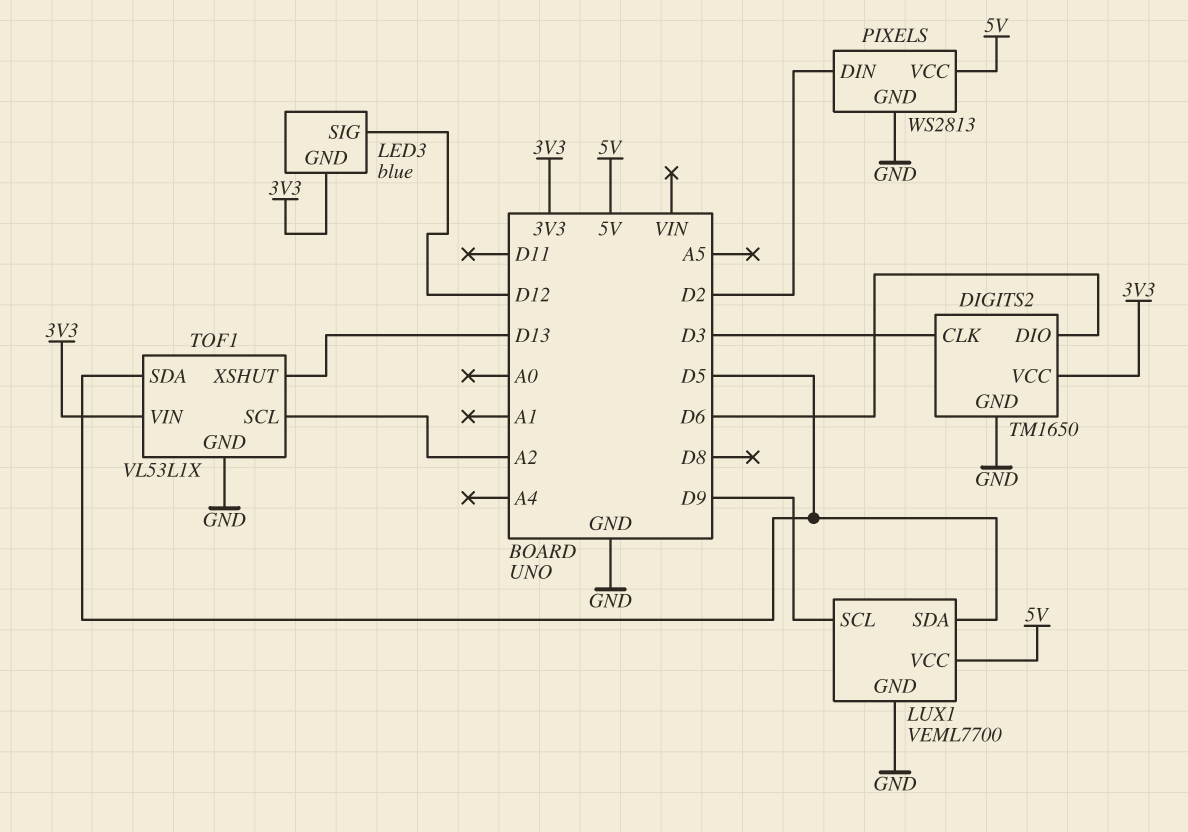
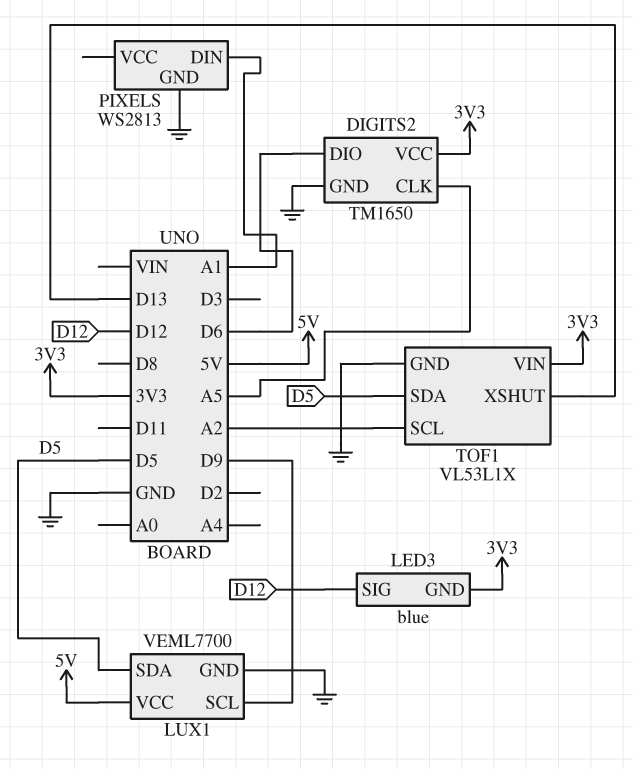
DIGITS2 pin CLK: D3 -> A5
PIXELS pin DIN: D2 -> A1
PIXELS pin VCC: 5V -> none

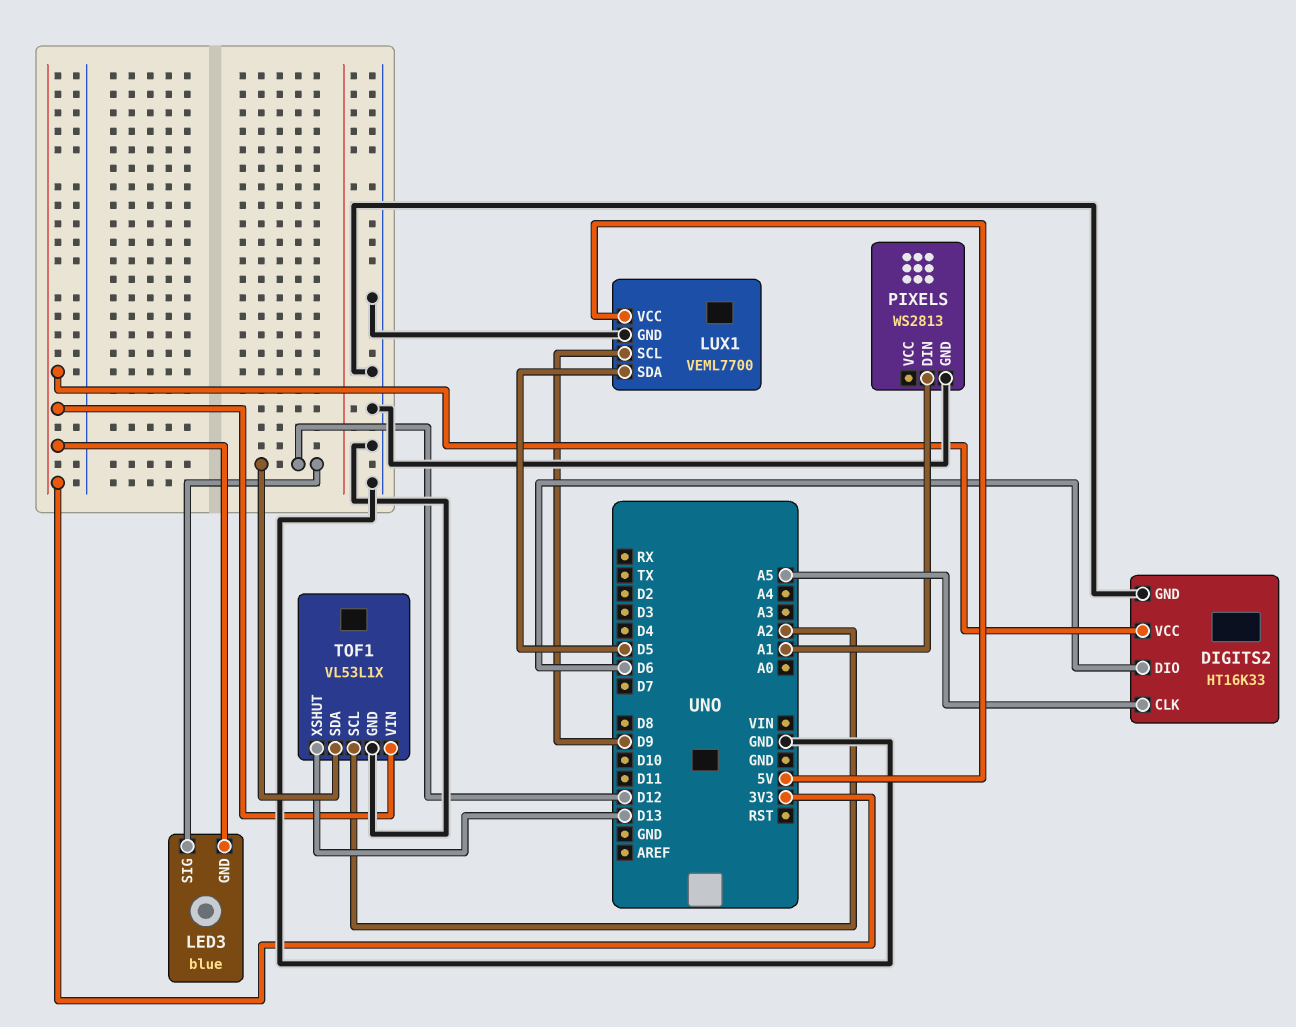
DIGITS2: TM1650 -> HT16K33
TOF1 pin SDA: D5 -> D12

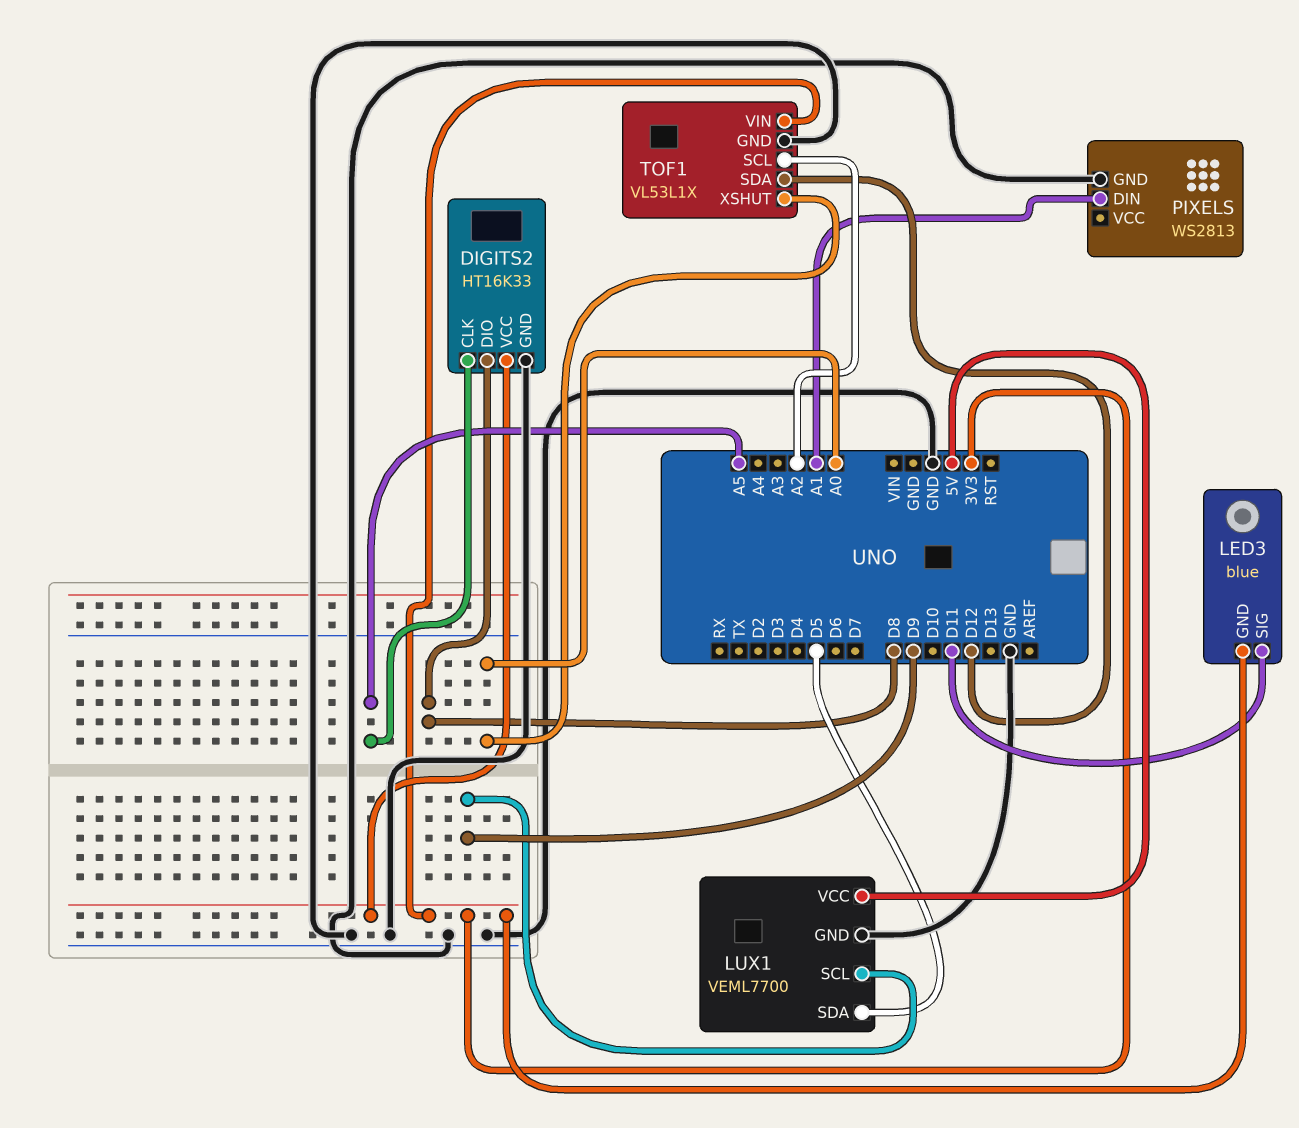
DIGITS2 pin DIO: D6 -> D8
LED3 pin SIG: D12 -> D11
TOF1 pin XSHUT: D13 -> A0

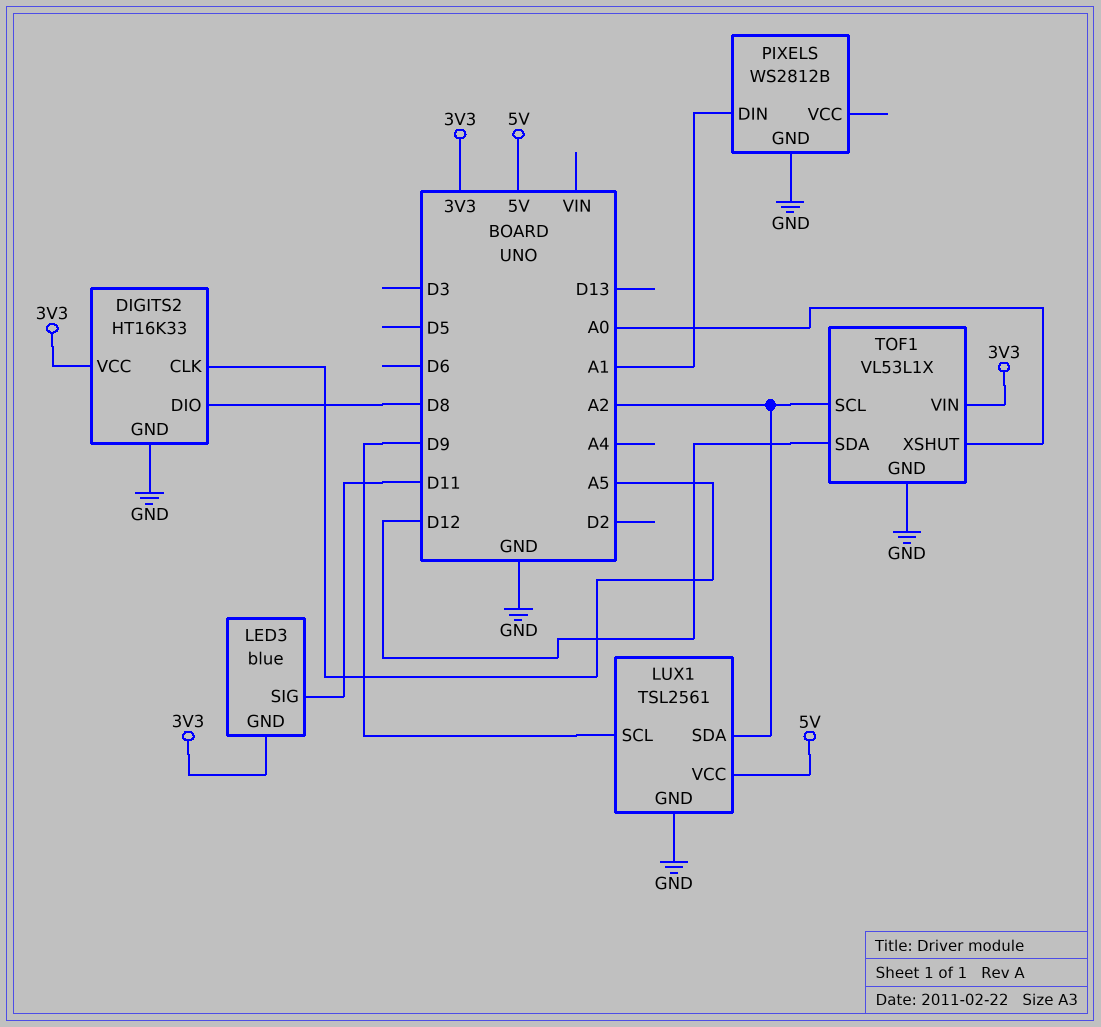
LUX1: VEML7700 -> TSL2561
LUX1 pin SDA: D5 -> A2
PIXELS: WS2813 -> WS2812B

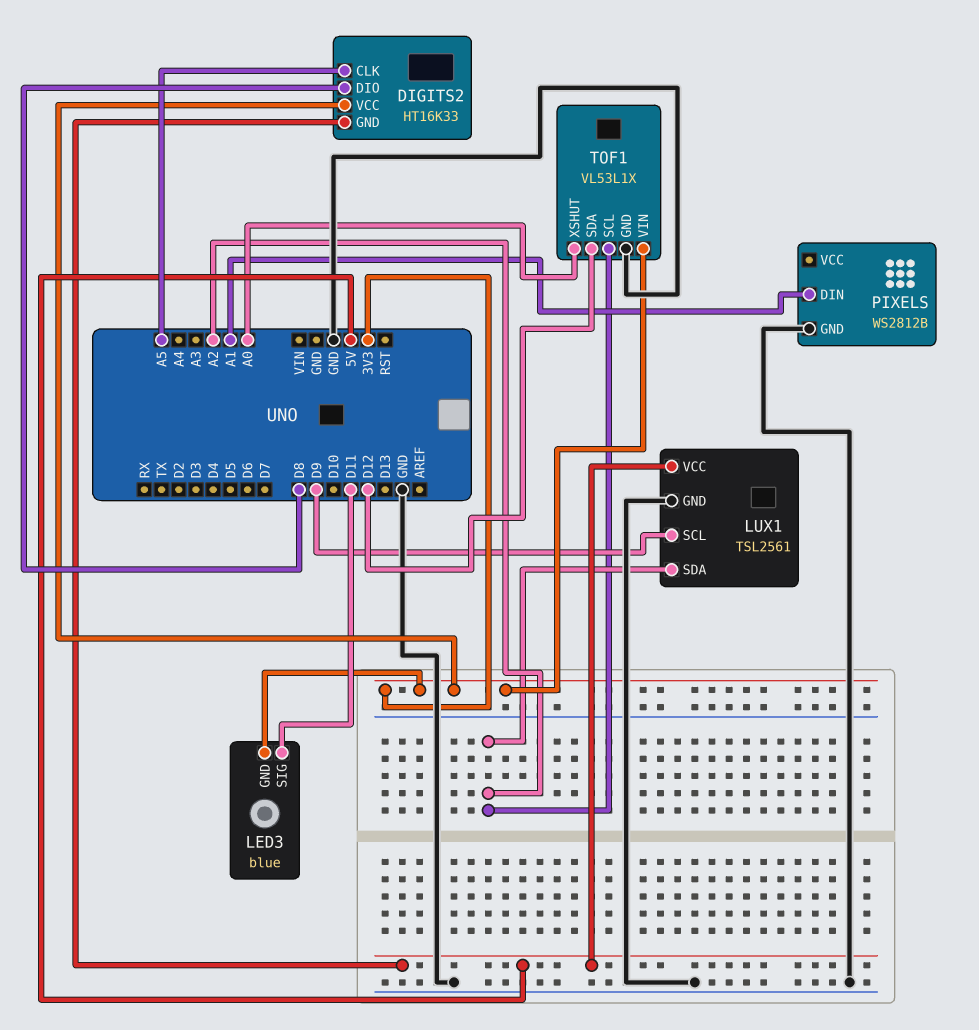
DIGITS2 pin GND: GND -> 5V

